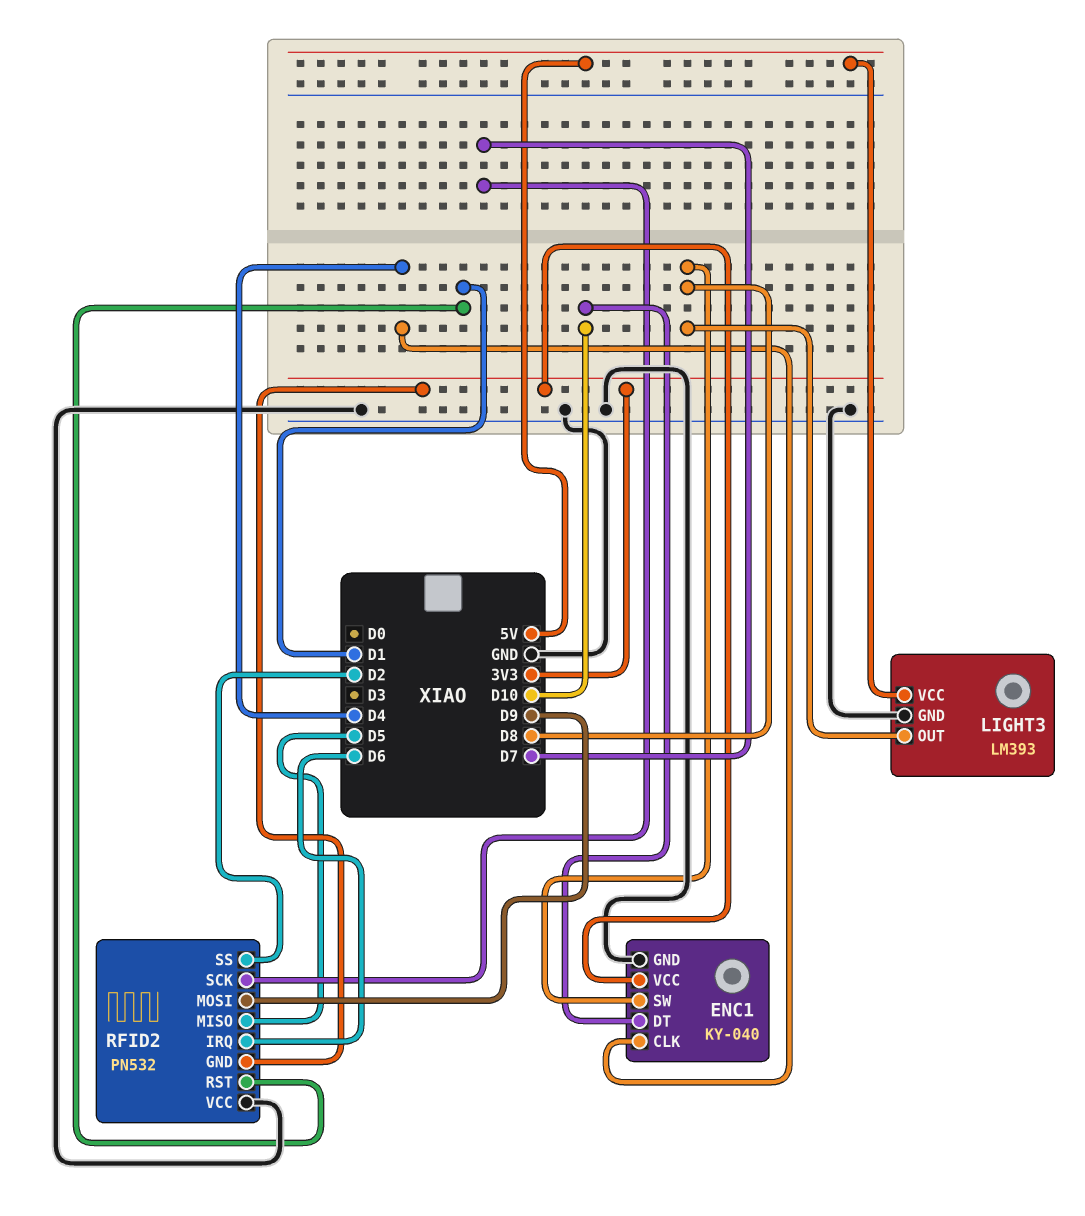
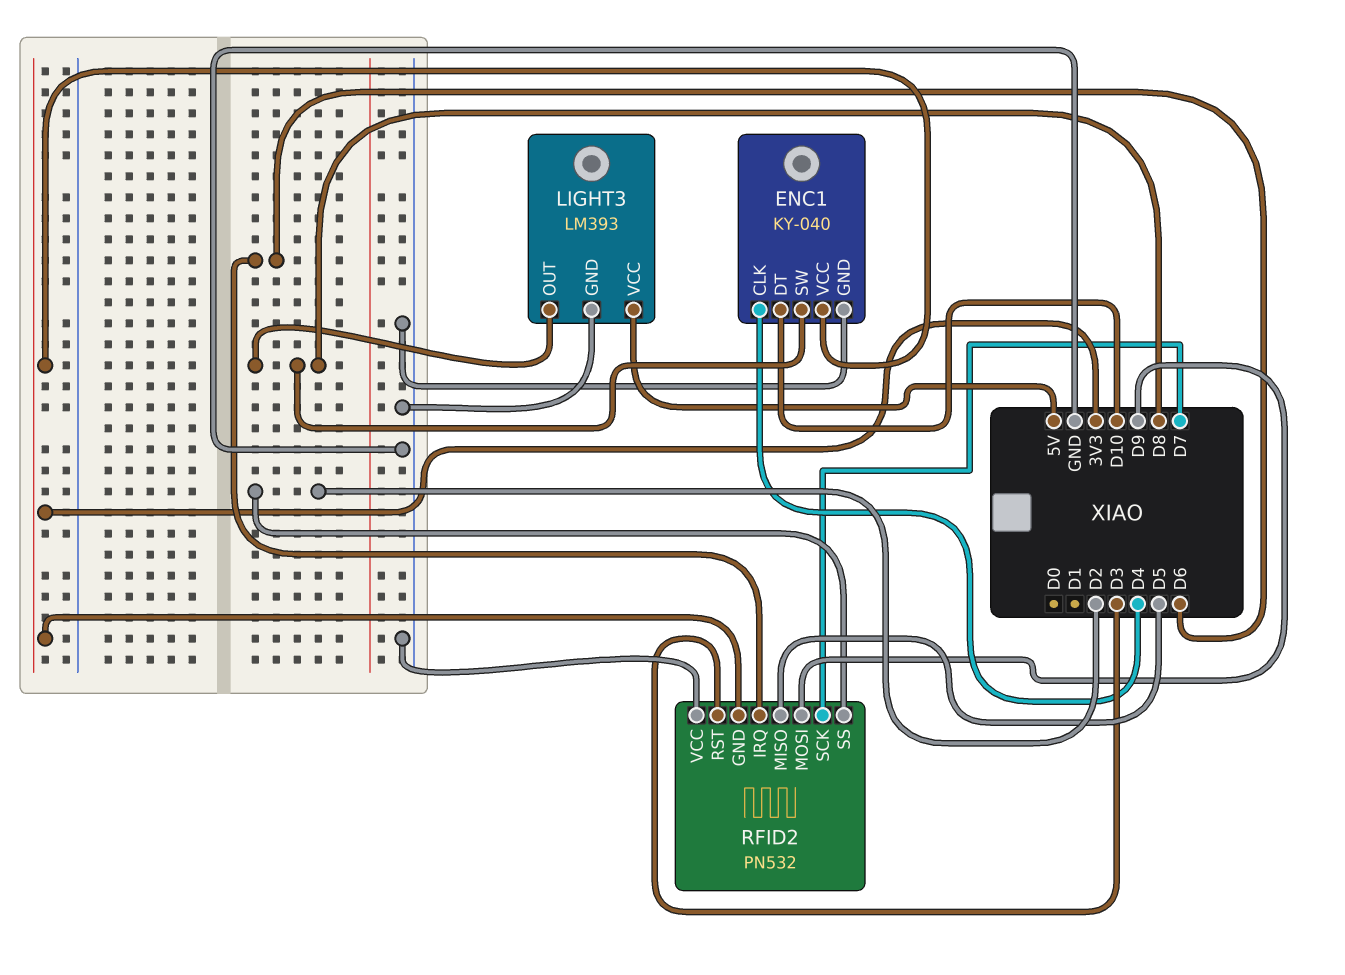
RFID2 pin RST: D1 -> D3

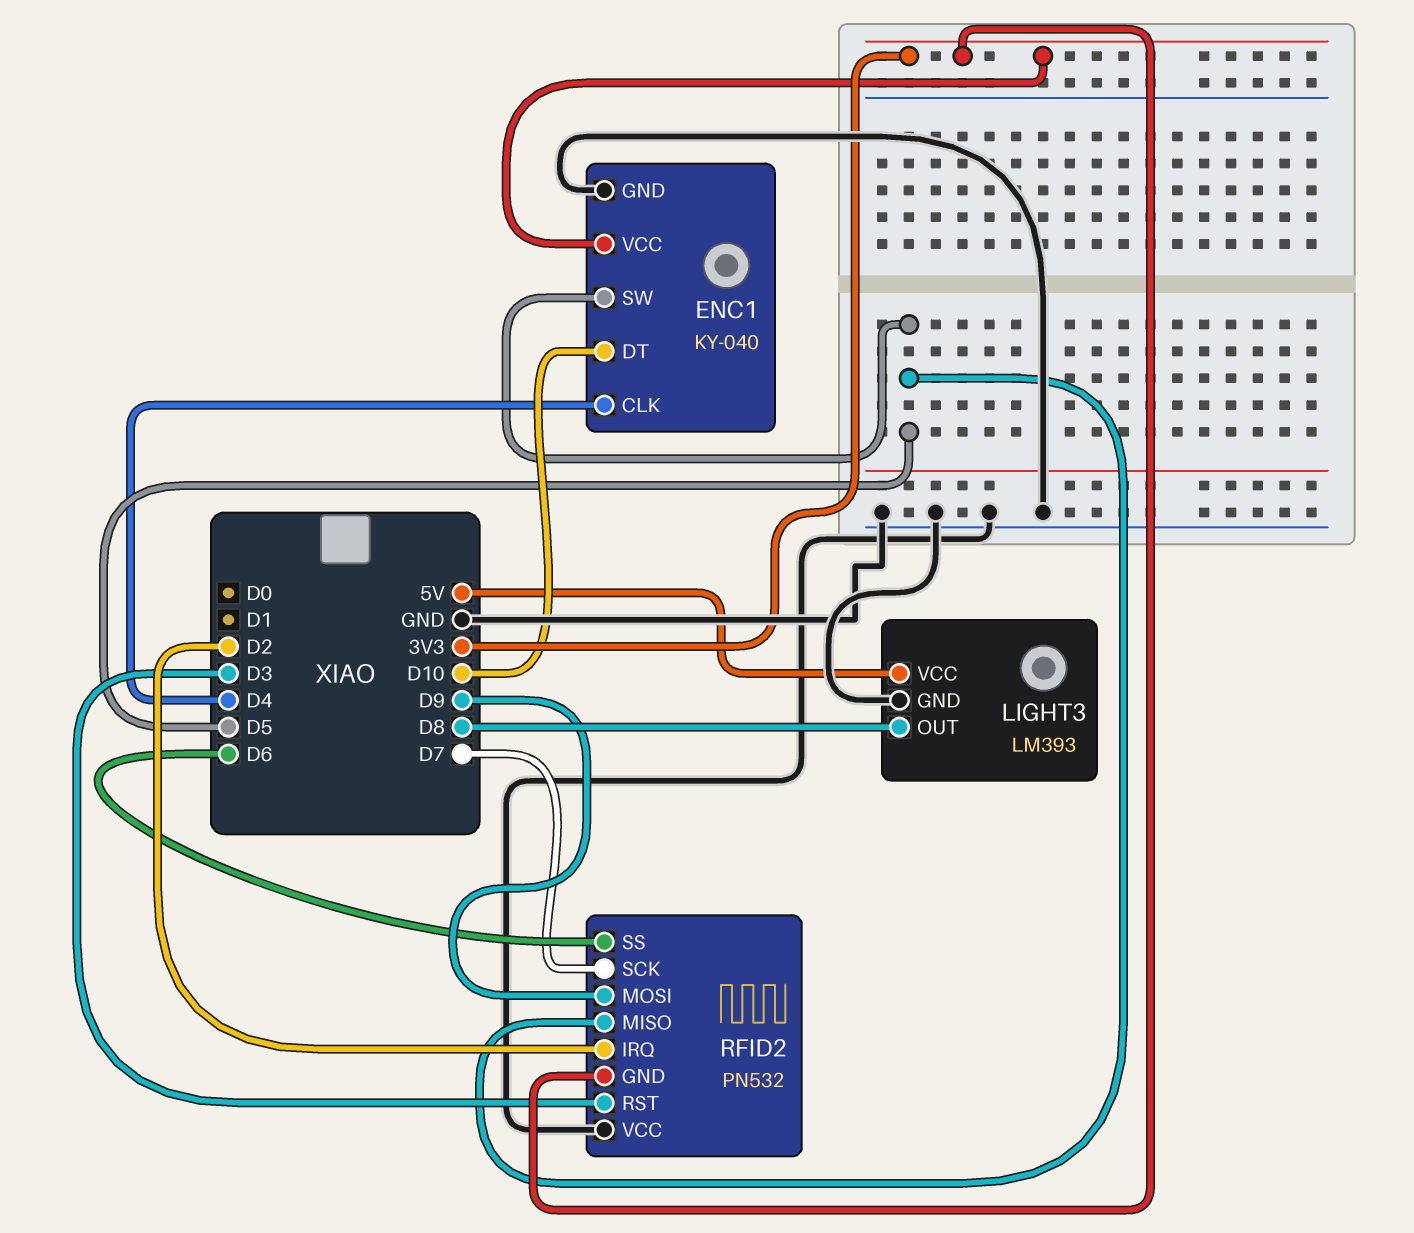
ENC1 pin SW: D8 -> D5
RFID2 pin IRQ: D6 -> D2
RFID2 pin SS: D2 -> D6

